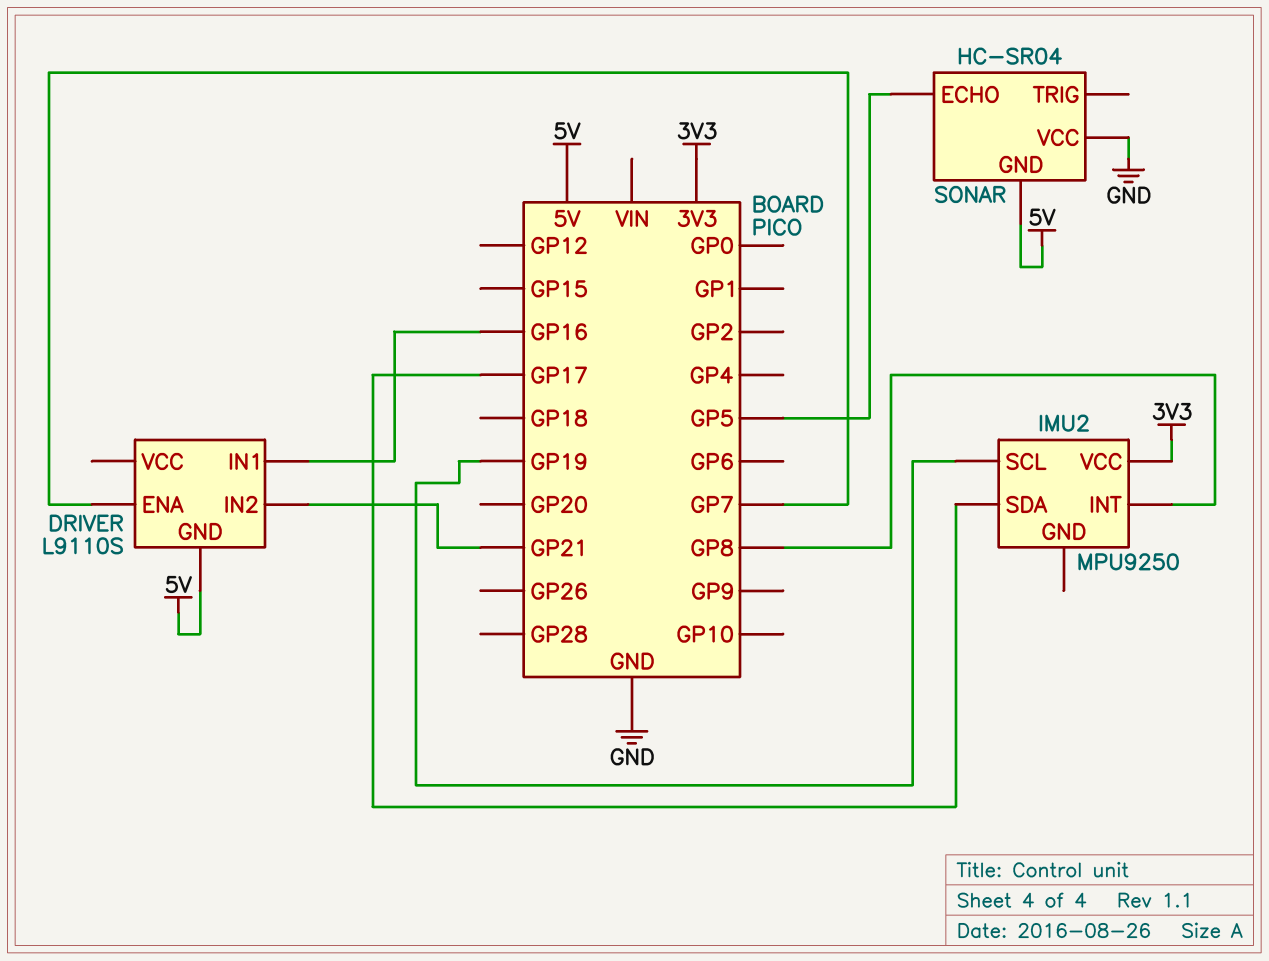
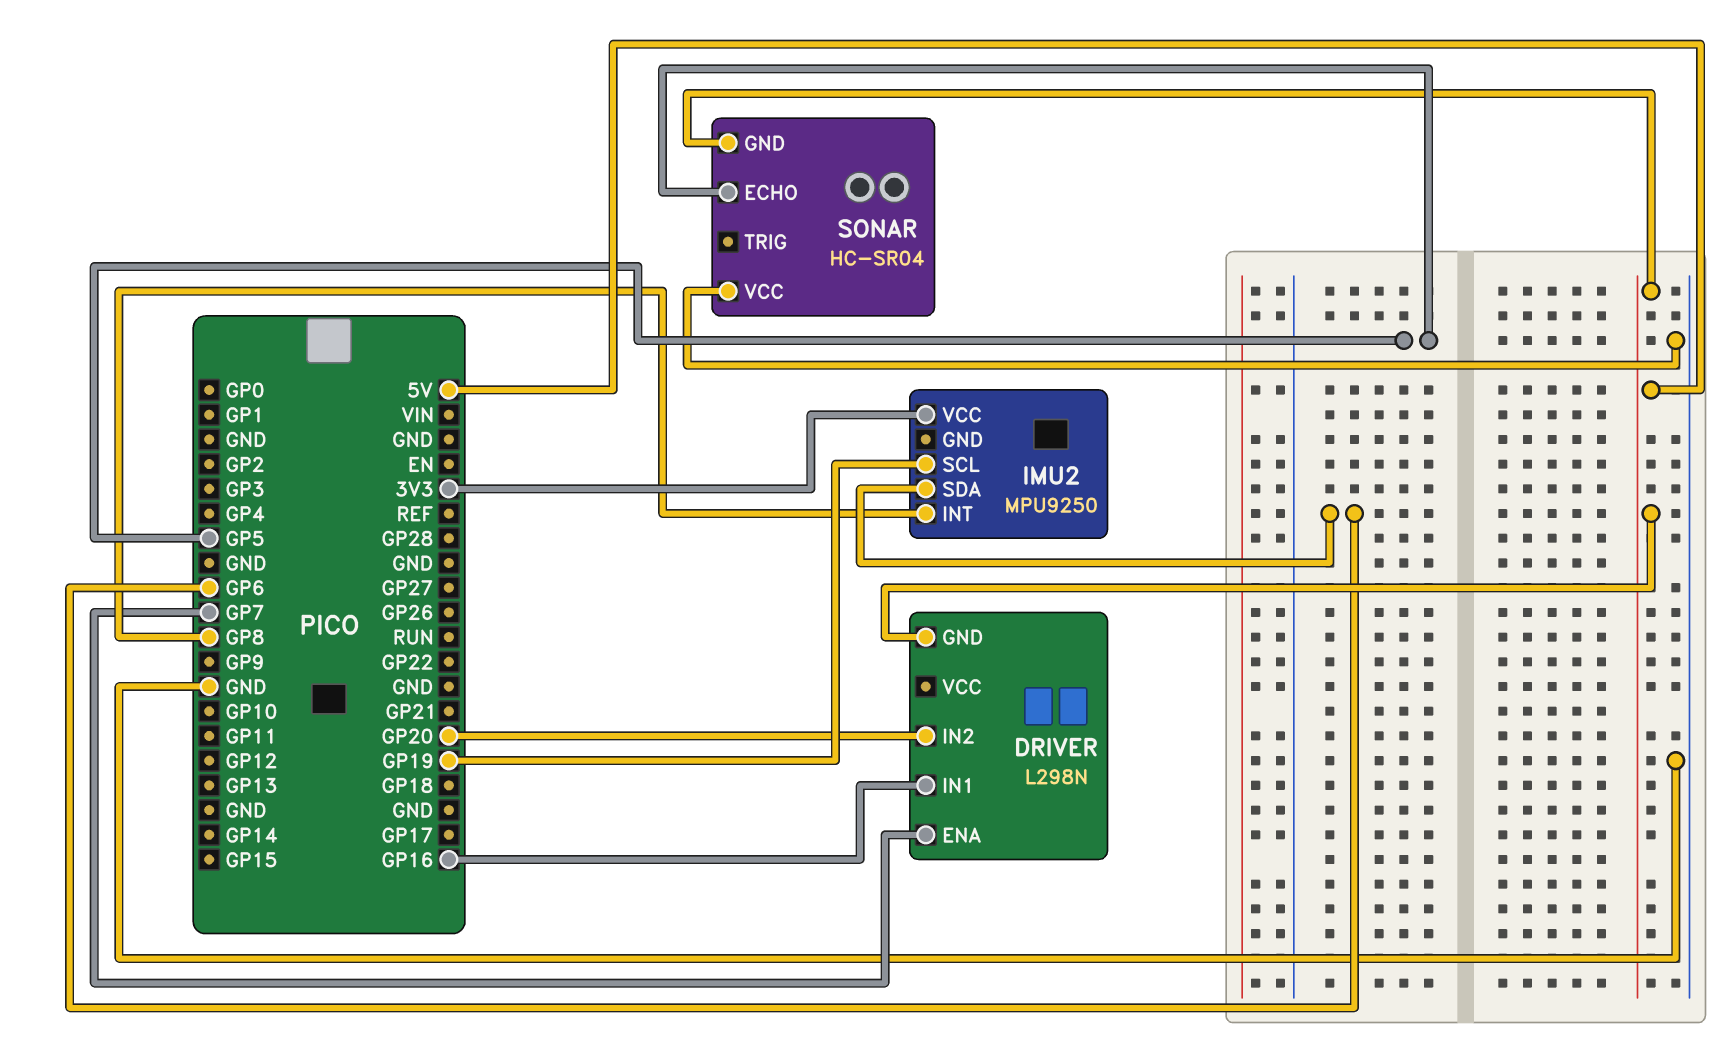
DRIVER: L9110S -> L298N
DRIVER pin IN2: GP21 -> GP20
IMU2 pin SDA: GP17 -> GP6

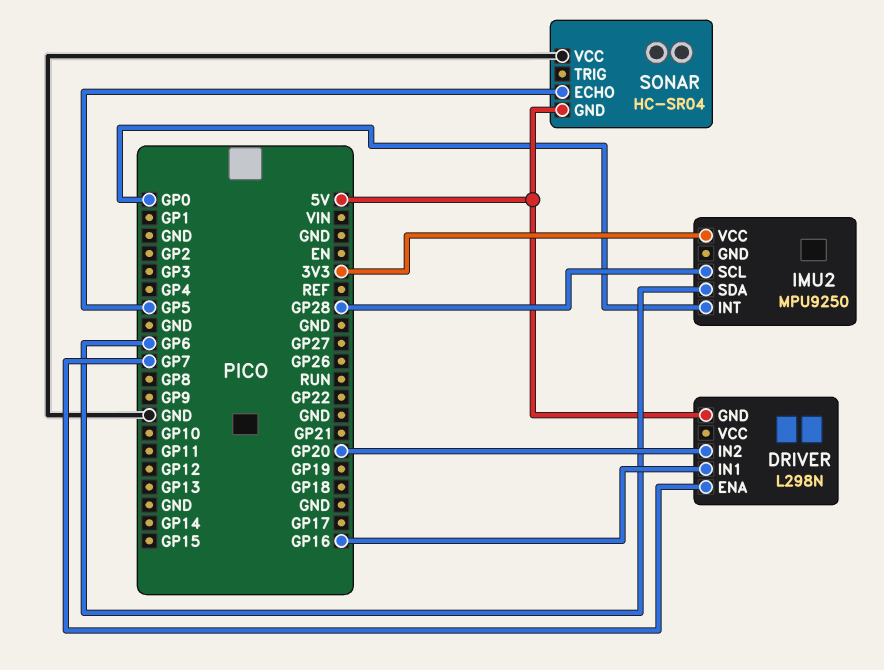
IMU2 pin INT: GP8 -> GP0
IMU2 pin SCL: GP19 -> GP28

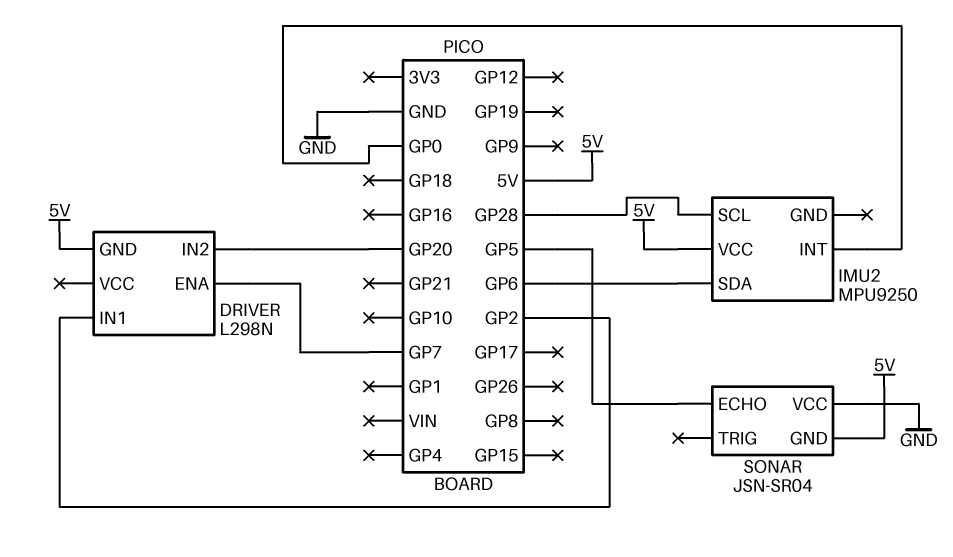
DRIVER pin IN1: GP16 -> GP2
IMU2 pin VCC: 3V3 -> 5V
SONAR: HC-SR04 -> JSN-SR04

